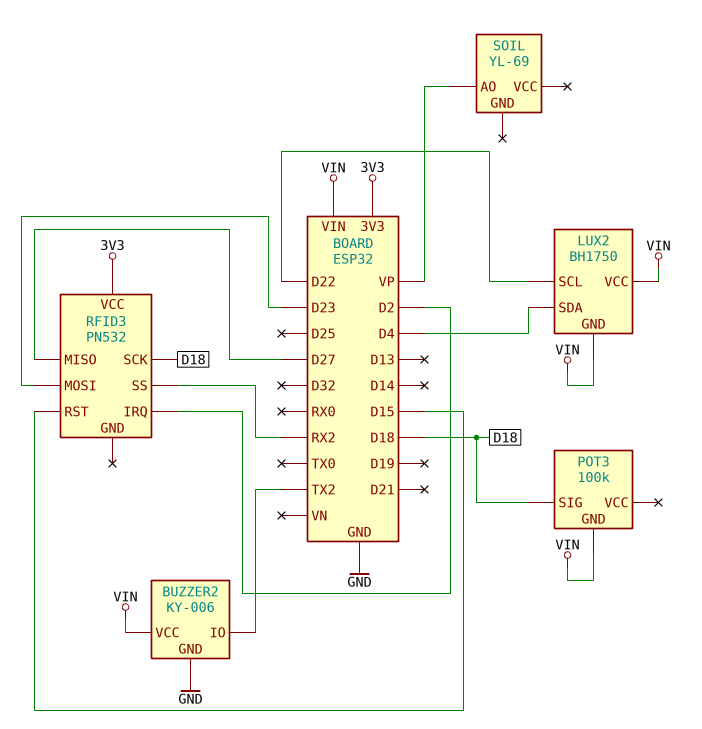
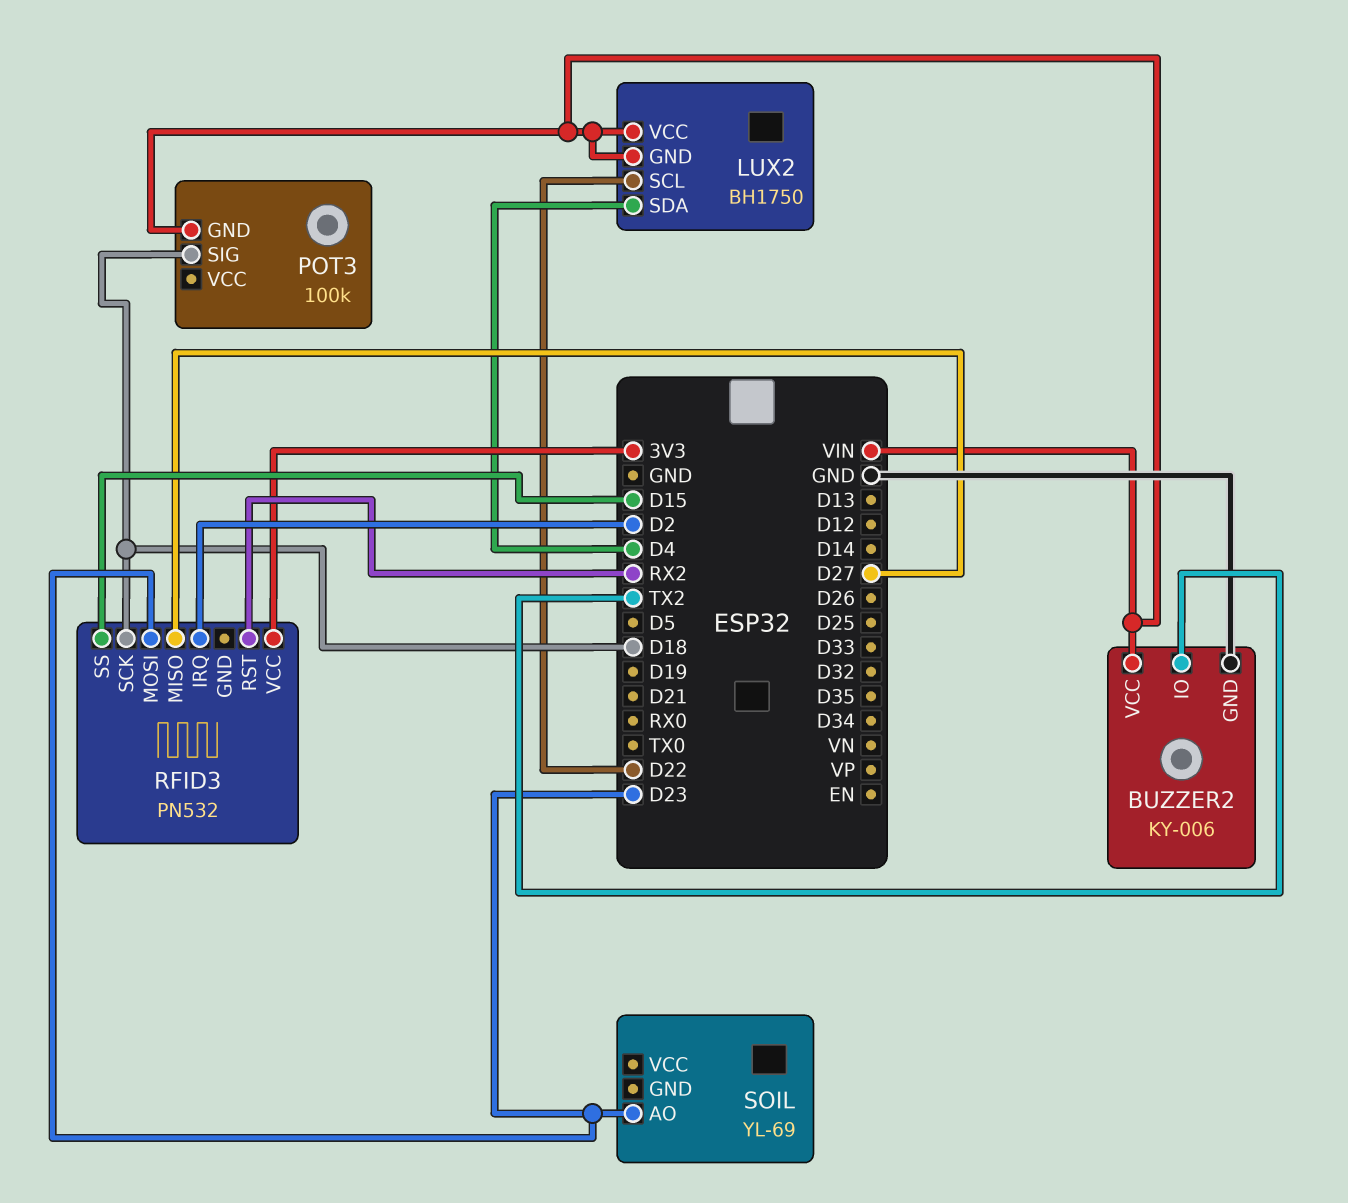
RFID3 pin RST: D15 -> RX2
RFID3 pin SS: RX2 -> D15
SOIL pin AO: VP -> D23

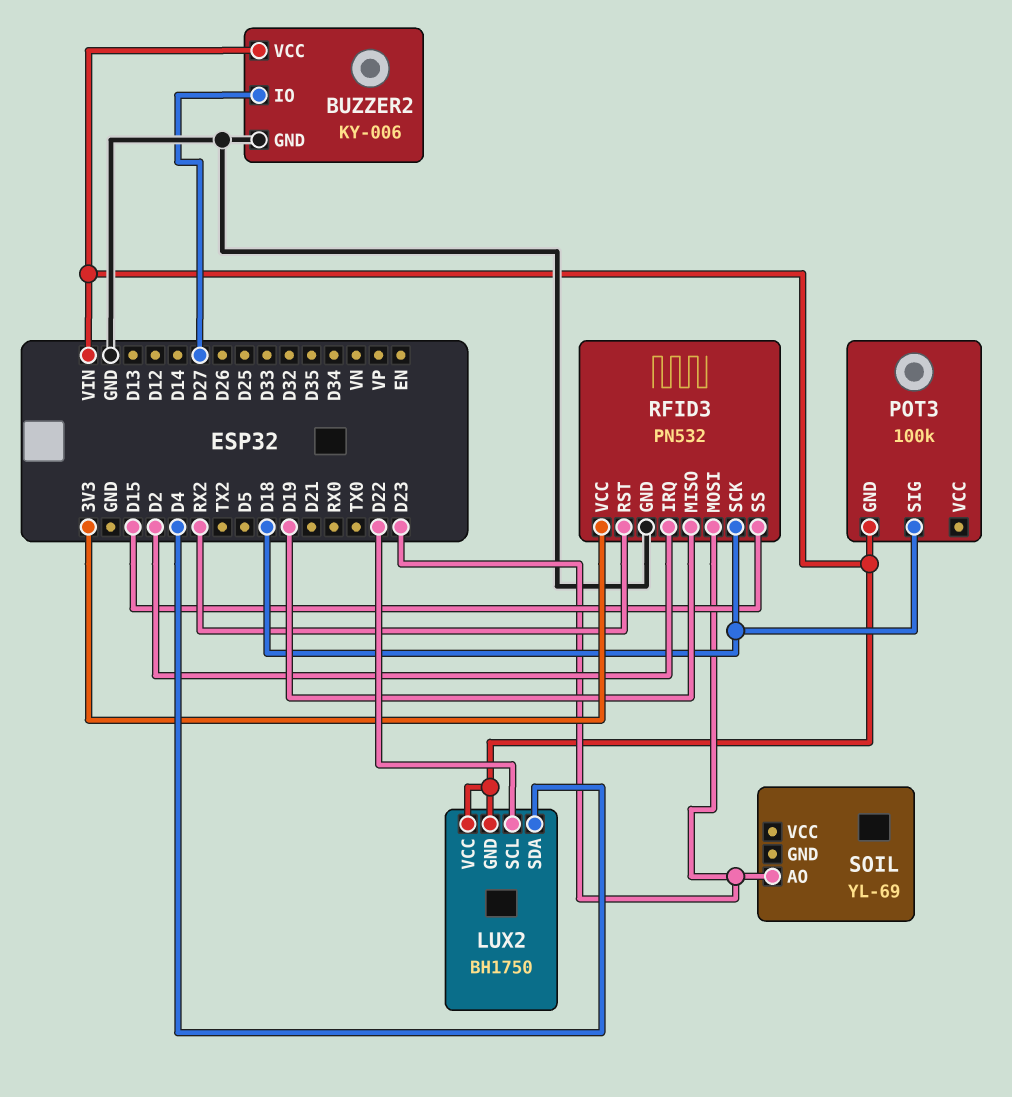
BUZZER2 pin IO: TX2 -> D27
RFID3 pin GND: none -> GND
RFID3 pin MISO: D27 -> D19

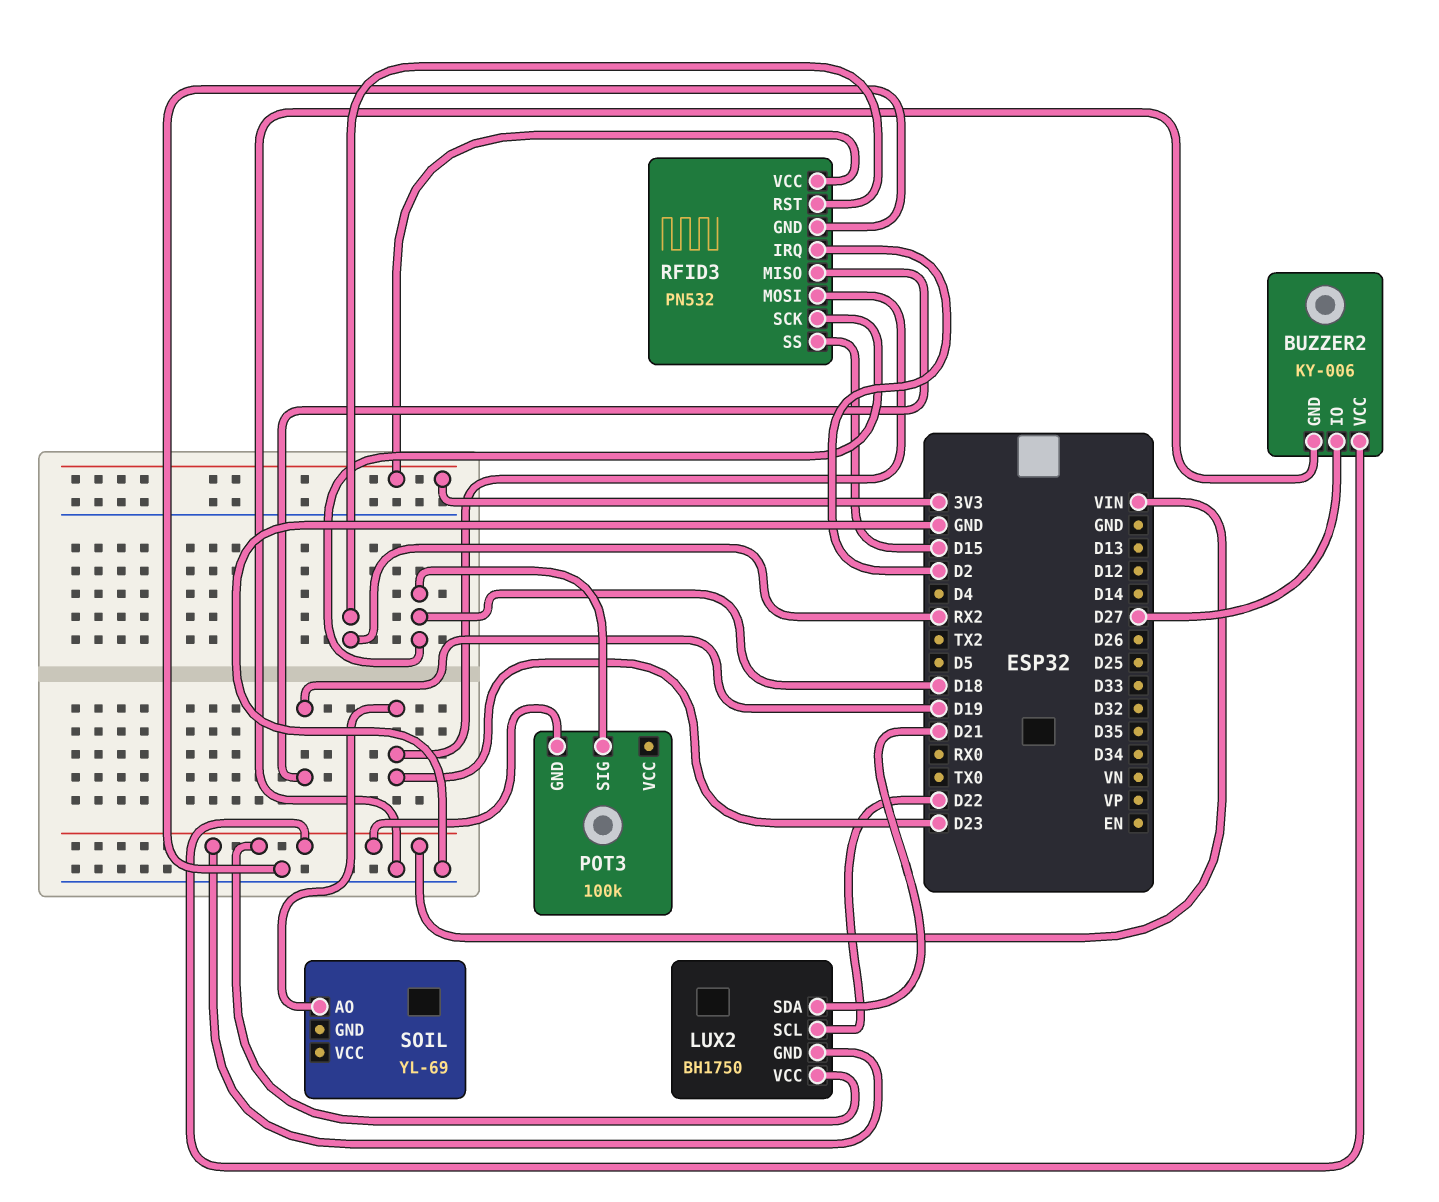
LUX2 pin SDA: D4 -> D21

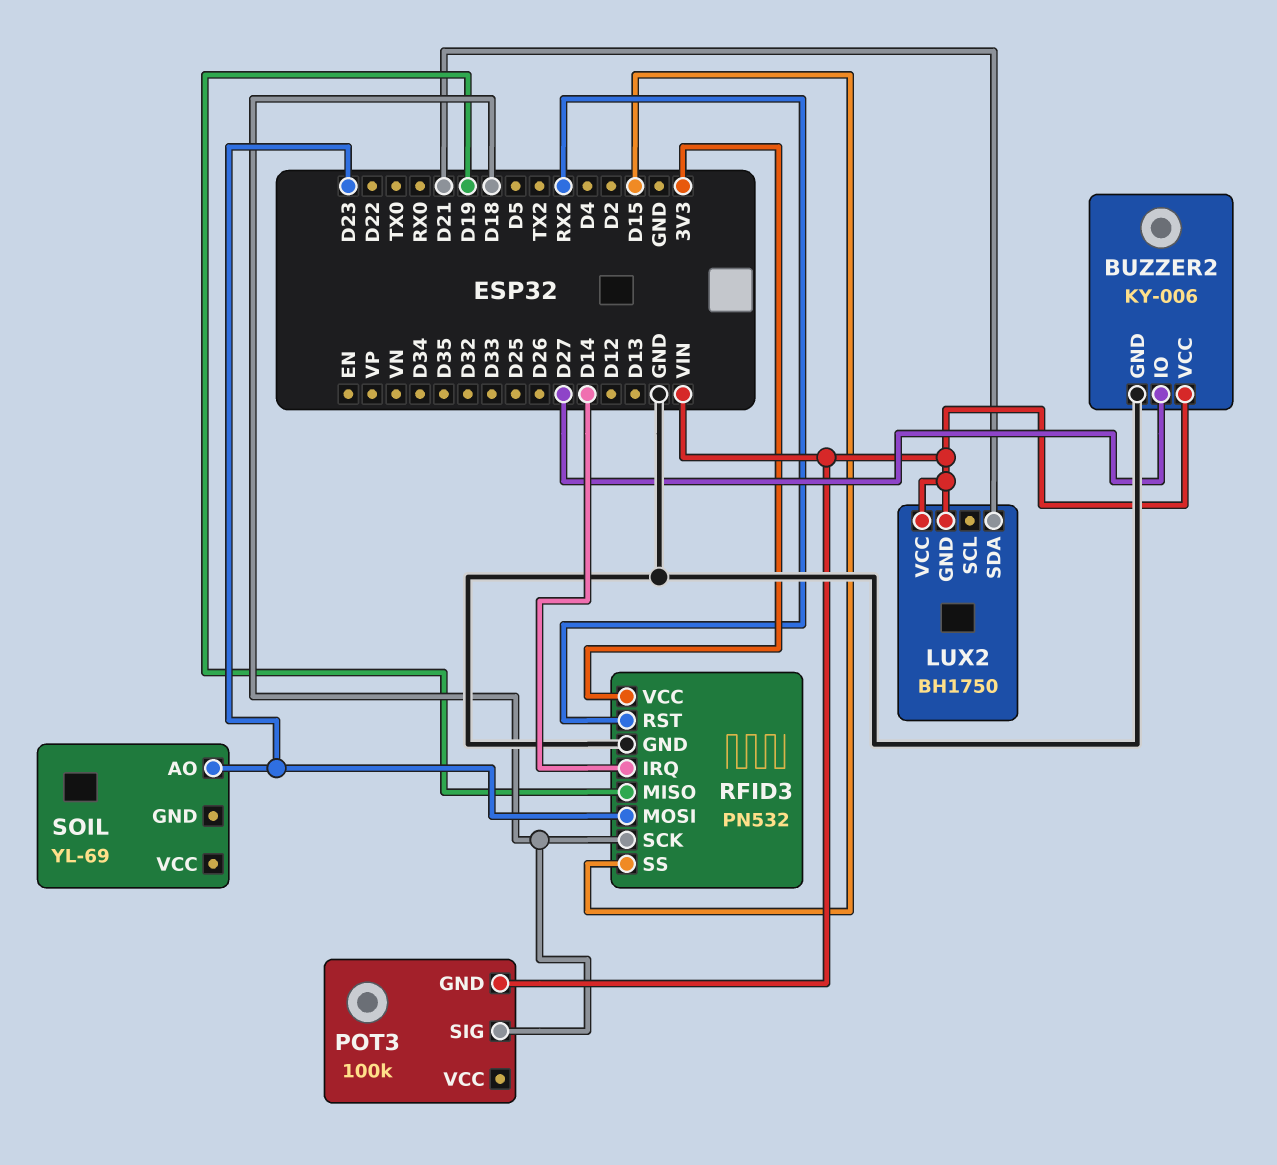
LUX2 pin SCL: D22 -> none
RFID3 pin IRQ: D2 -> D14

